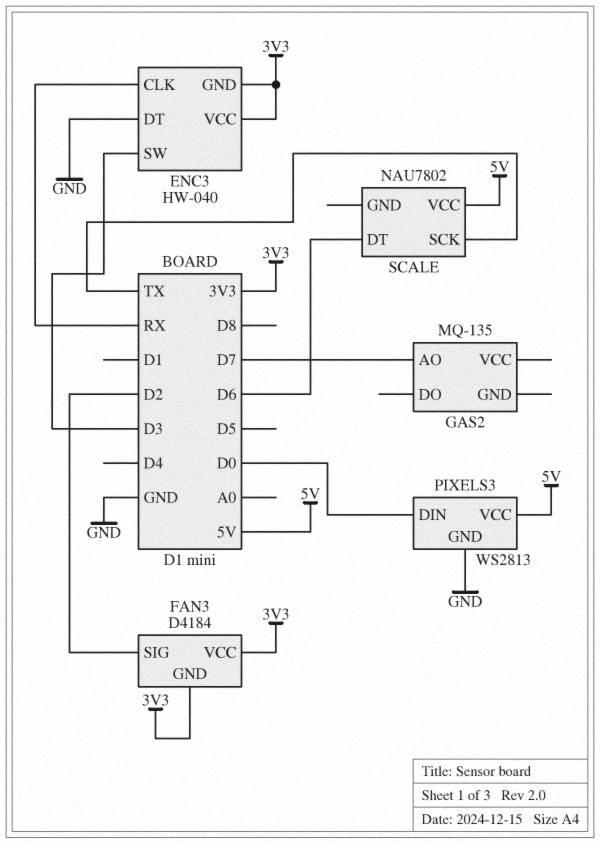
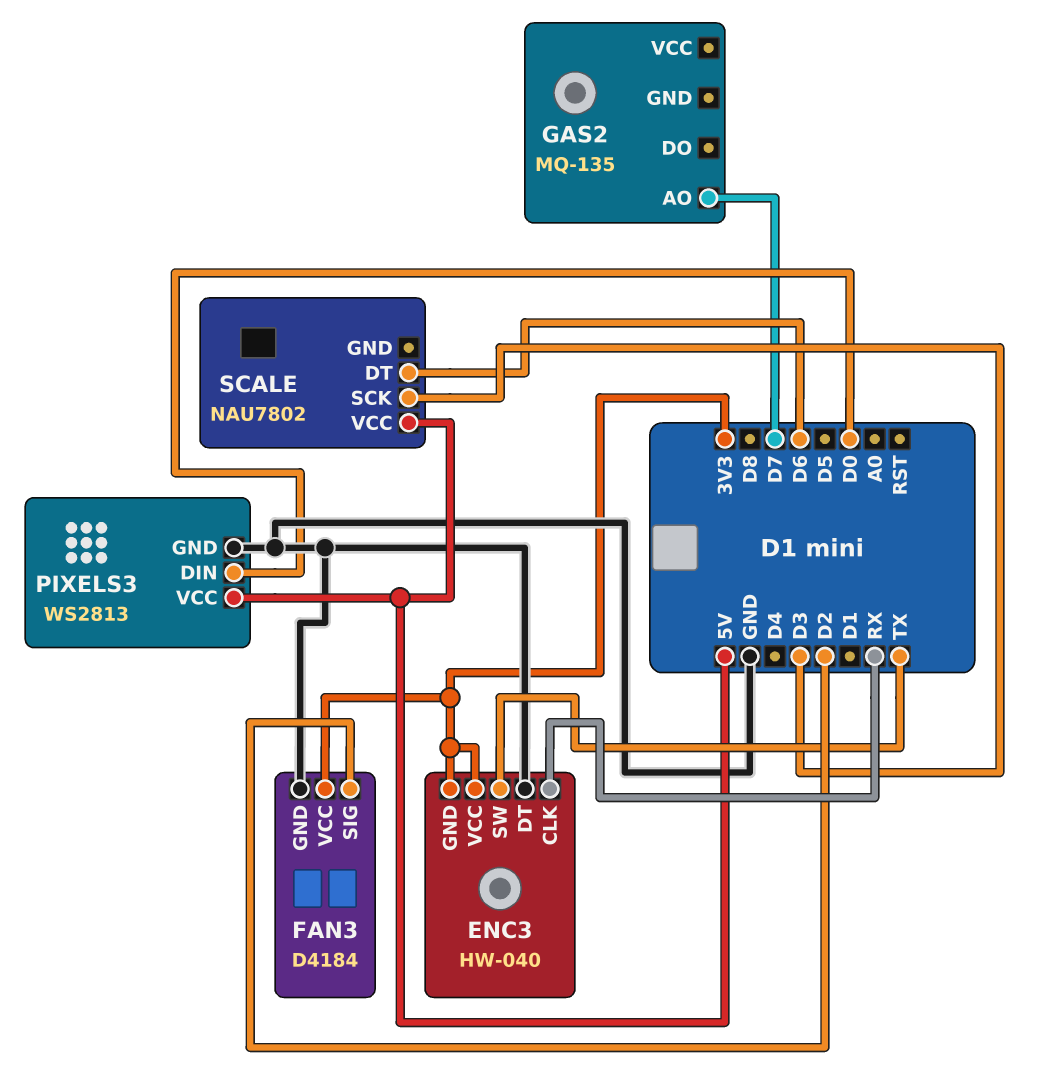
ENC3 pin SW: D3 -> TX
FAN3 pin GND: 3V3 -> GND
SCALE pin SCK: TX -> D3

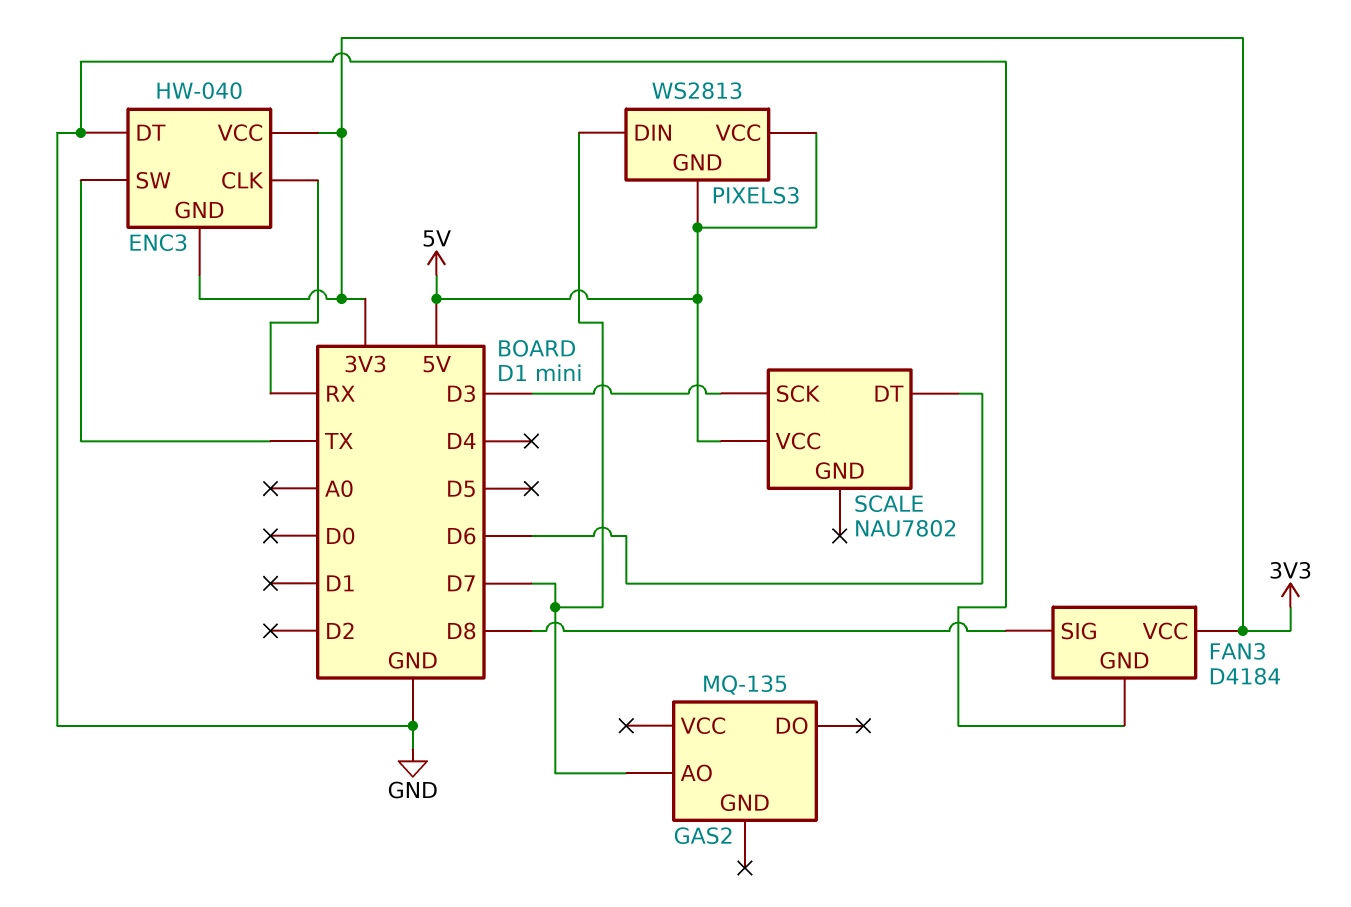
FAN3 pin SIG: D2 -> D8
PIXELS3 pin DIN: D0 -> D7
PIXELS3 pin GND: GND -> 5V

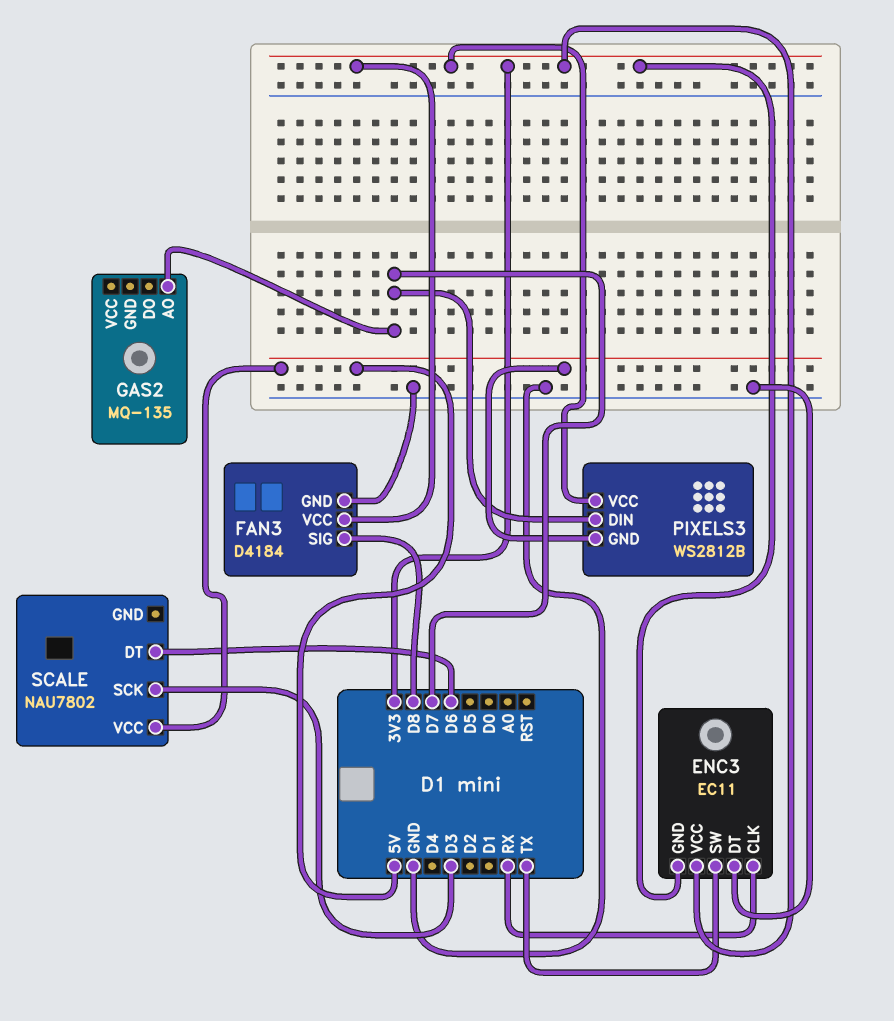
ENC3: HW-040 -> EC11
PIXELS3: WS2813 -> WS2812B
PIXELS3 pin VCC: 5V -> 3V3

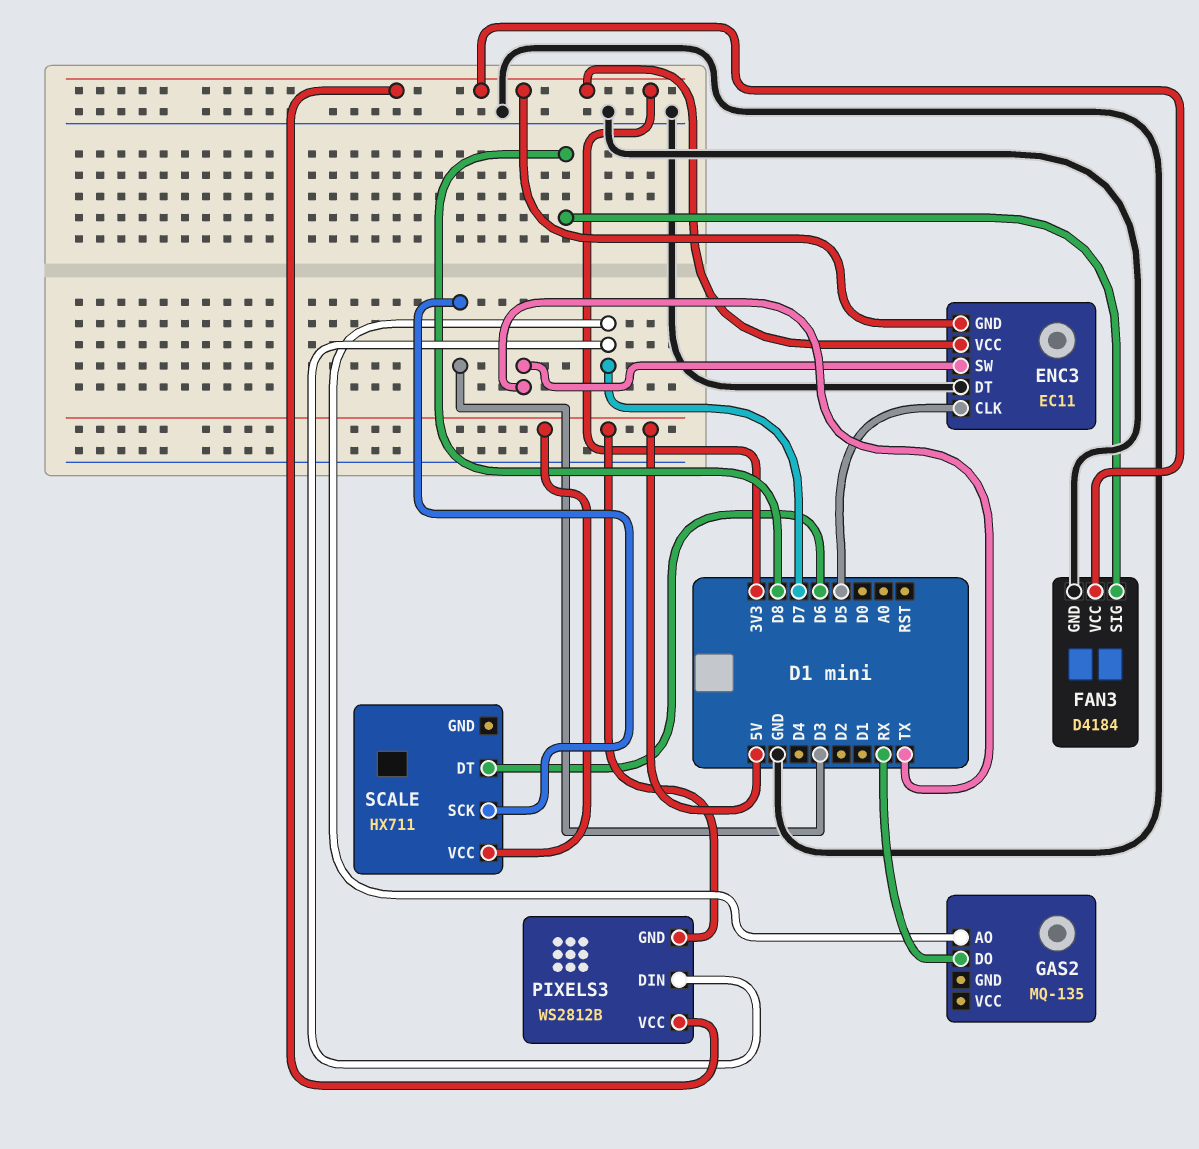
ENC3 pin CLK: RX -> D5
GAS2 pin DO: none -> RX
SCALE: NAU7802 -> HX711

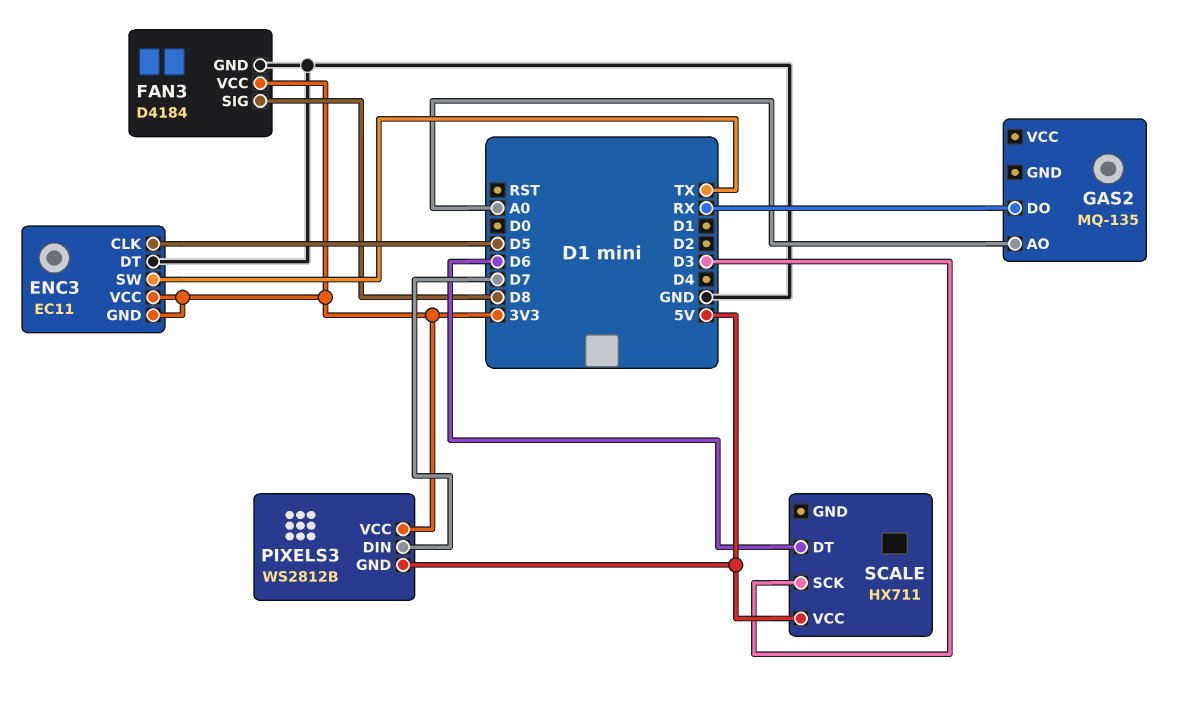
GAS2 pin AO: D7 -> A0

